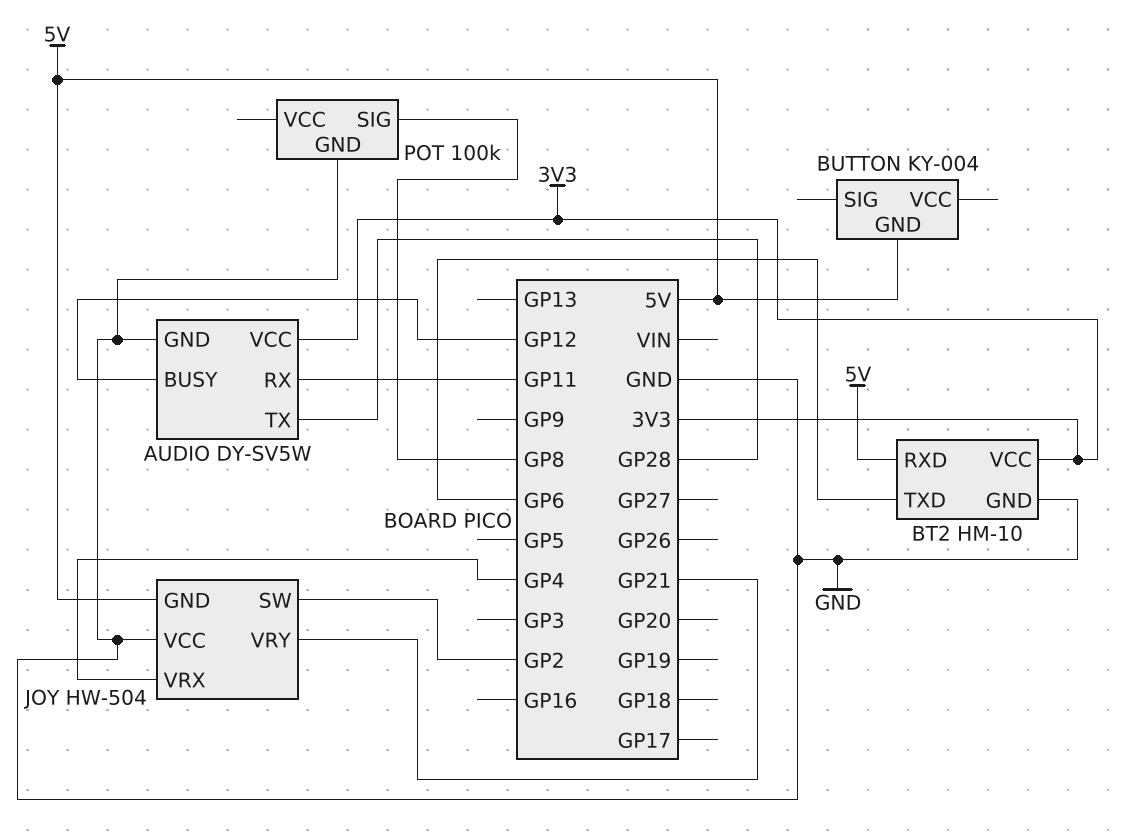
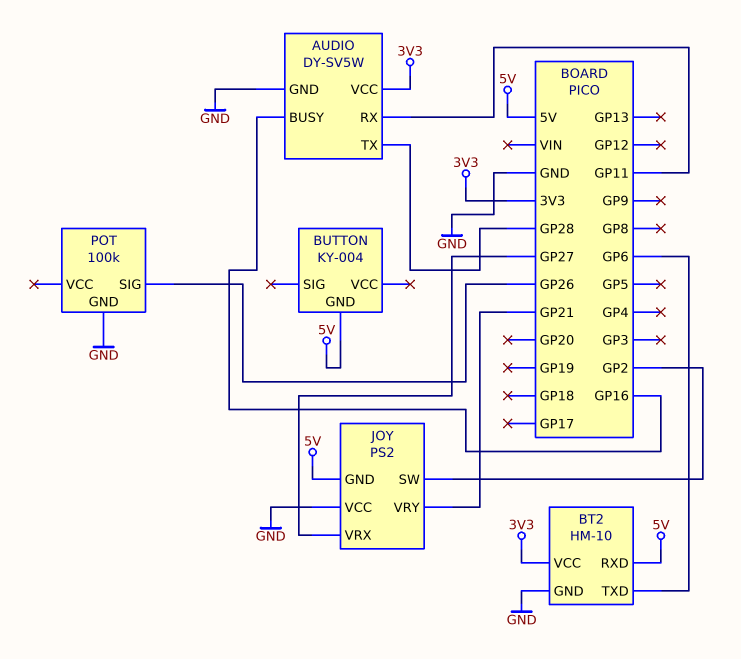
AUDIO pin BUSY: GP12 -> GP16
JOY: HW-504 -> PS2
JOY pin VRX: GP4 -> GP27
POT pin SIG: GP8 -> GP26

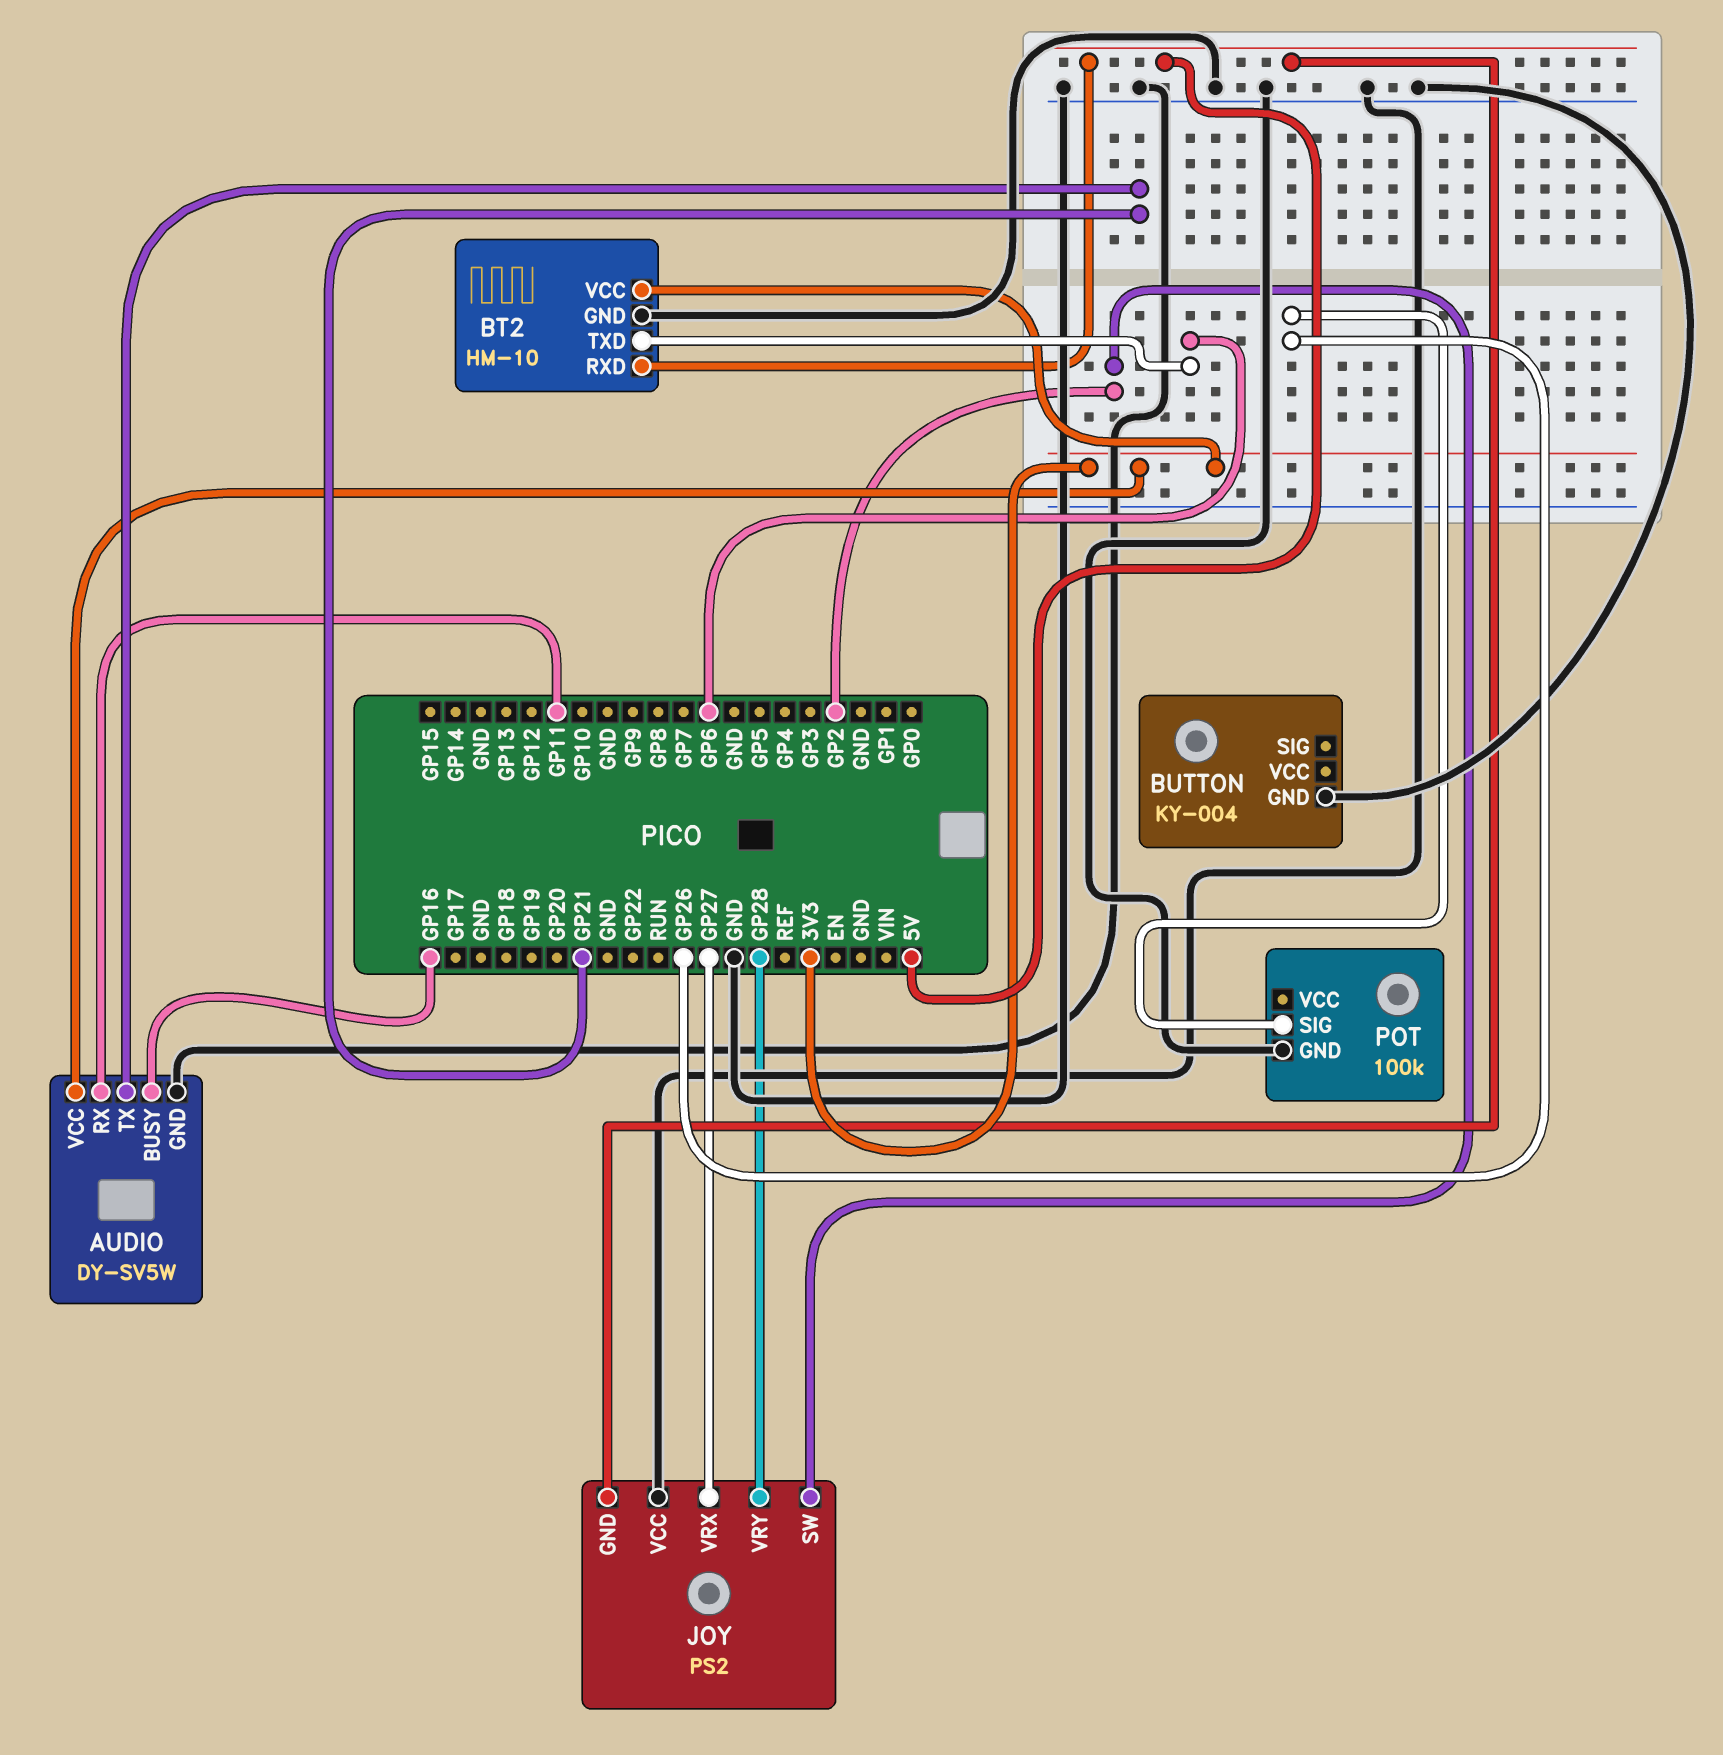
AUDIO pin TX: GP28 -> GP21
BUTTON pin GND: 5V -> GND
JOY pin VRY: GP21 -> GP28

